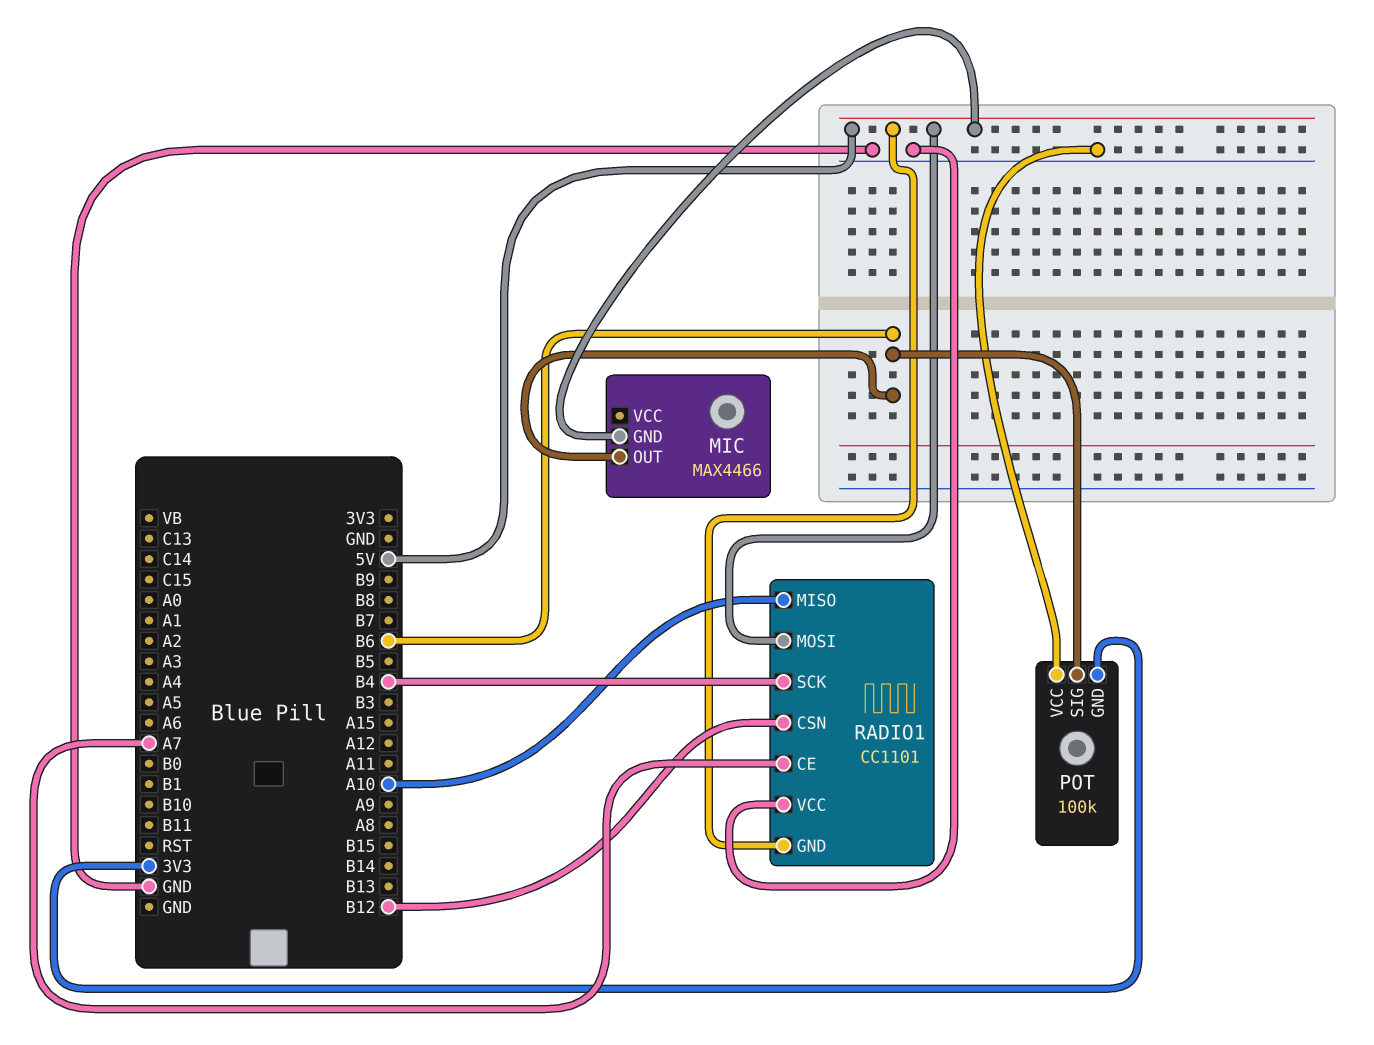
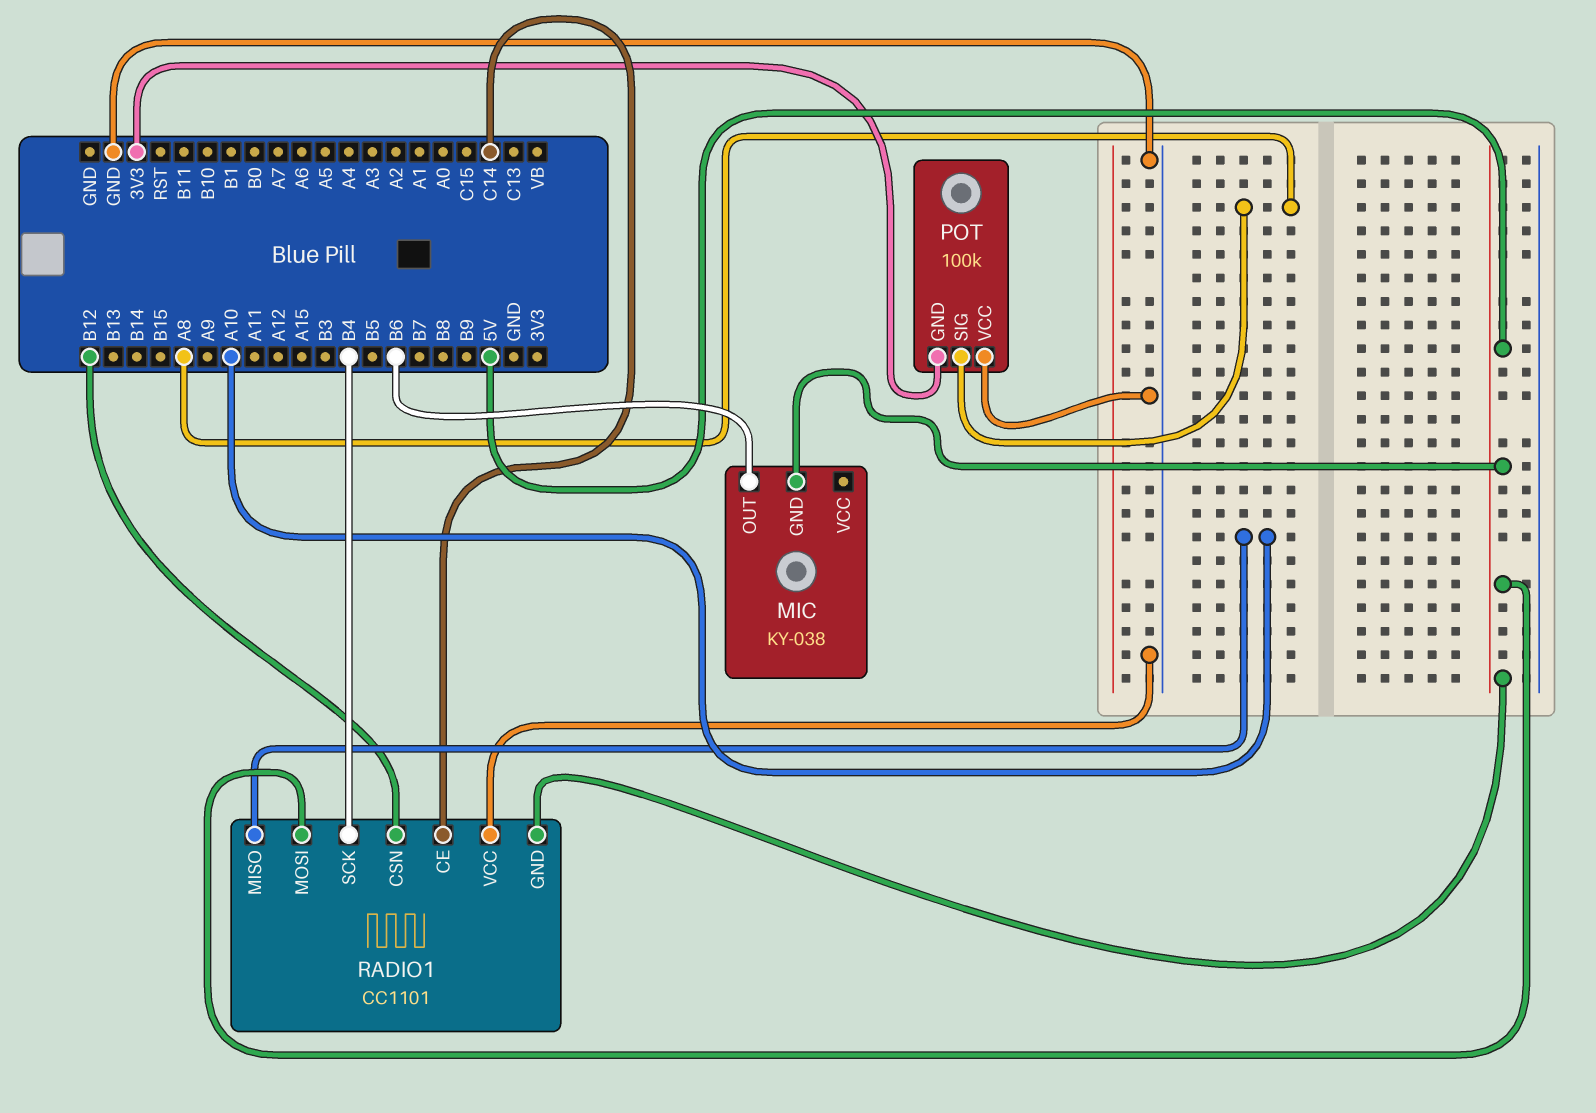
MIC: MAX4466 -> KY-038
POT pin SIG: B6 -> A8
RADIO1 pin CE: A7 -> C14

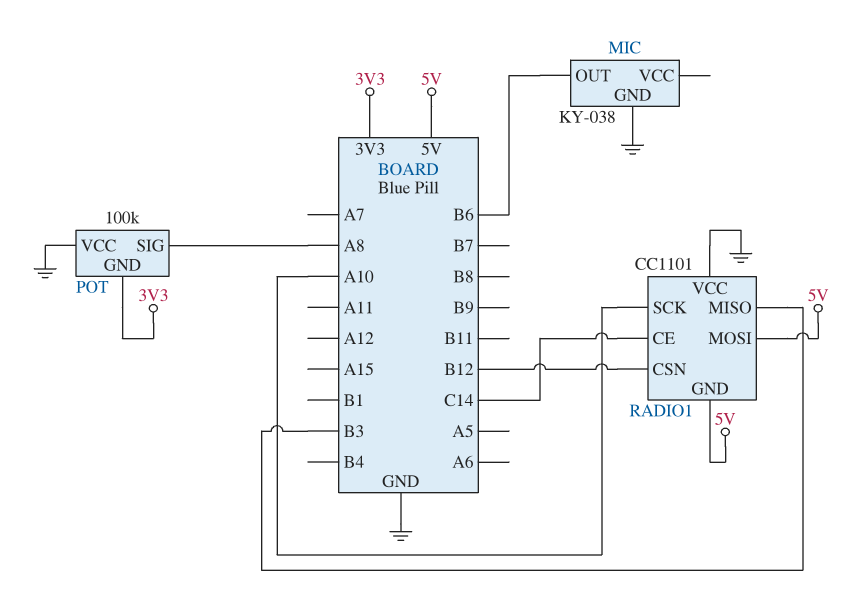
MIC pin GND: 5V -> GND
RADIO1 pin MISO: A10 -> B3
RADIO1 pin SCK: B4 -> A10

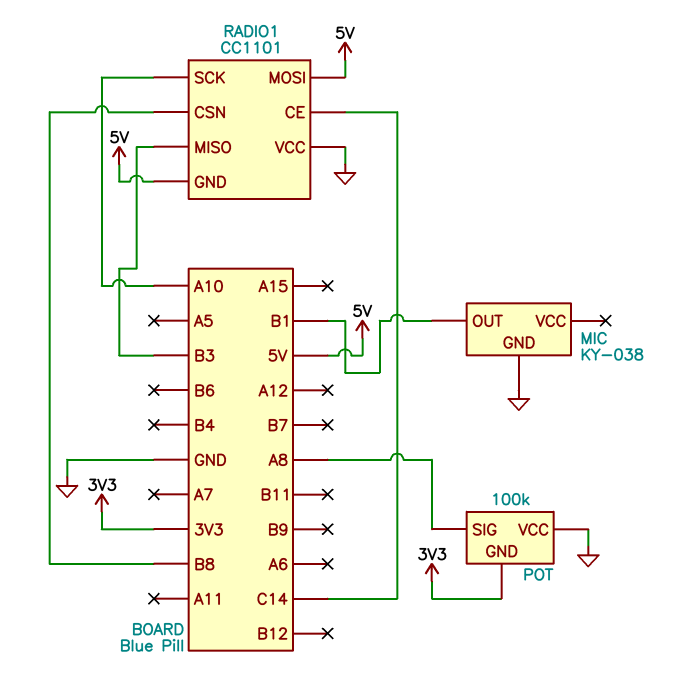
MIC pin OUT: B6 -> B1
RADIO1 pin CSN: B12 -> B8

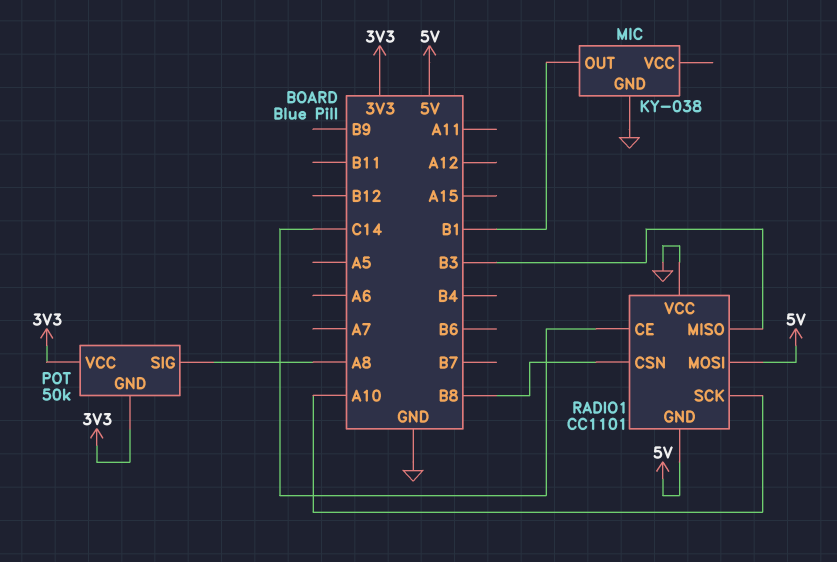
POT: 100k -> 50k
POT pin VCC: GND -> 3V3

